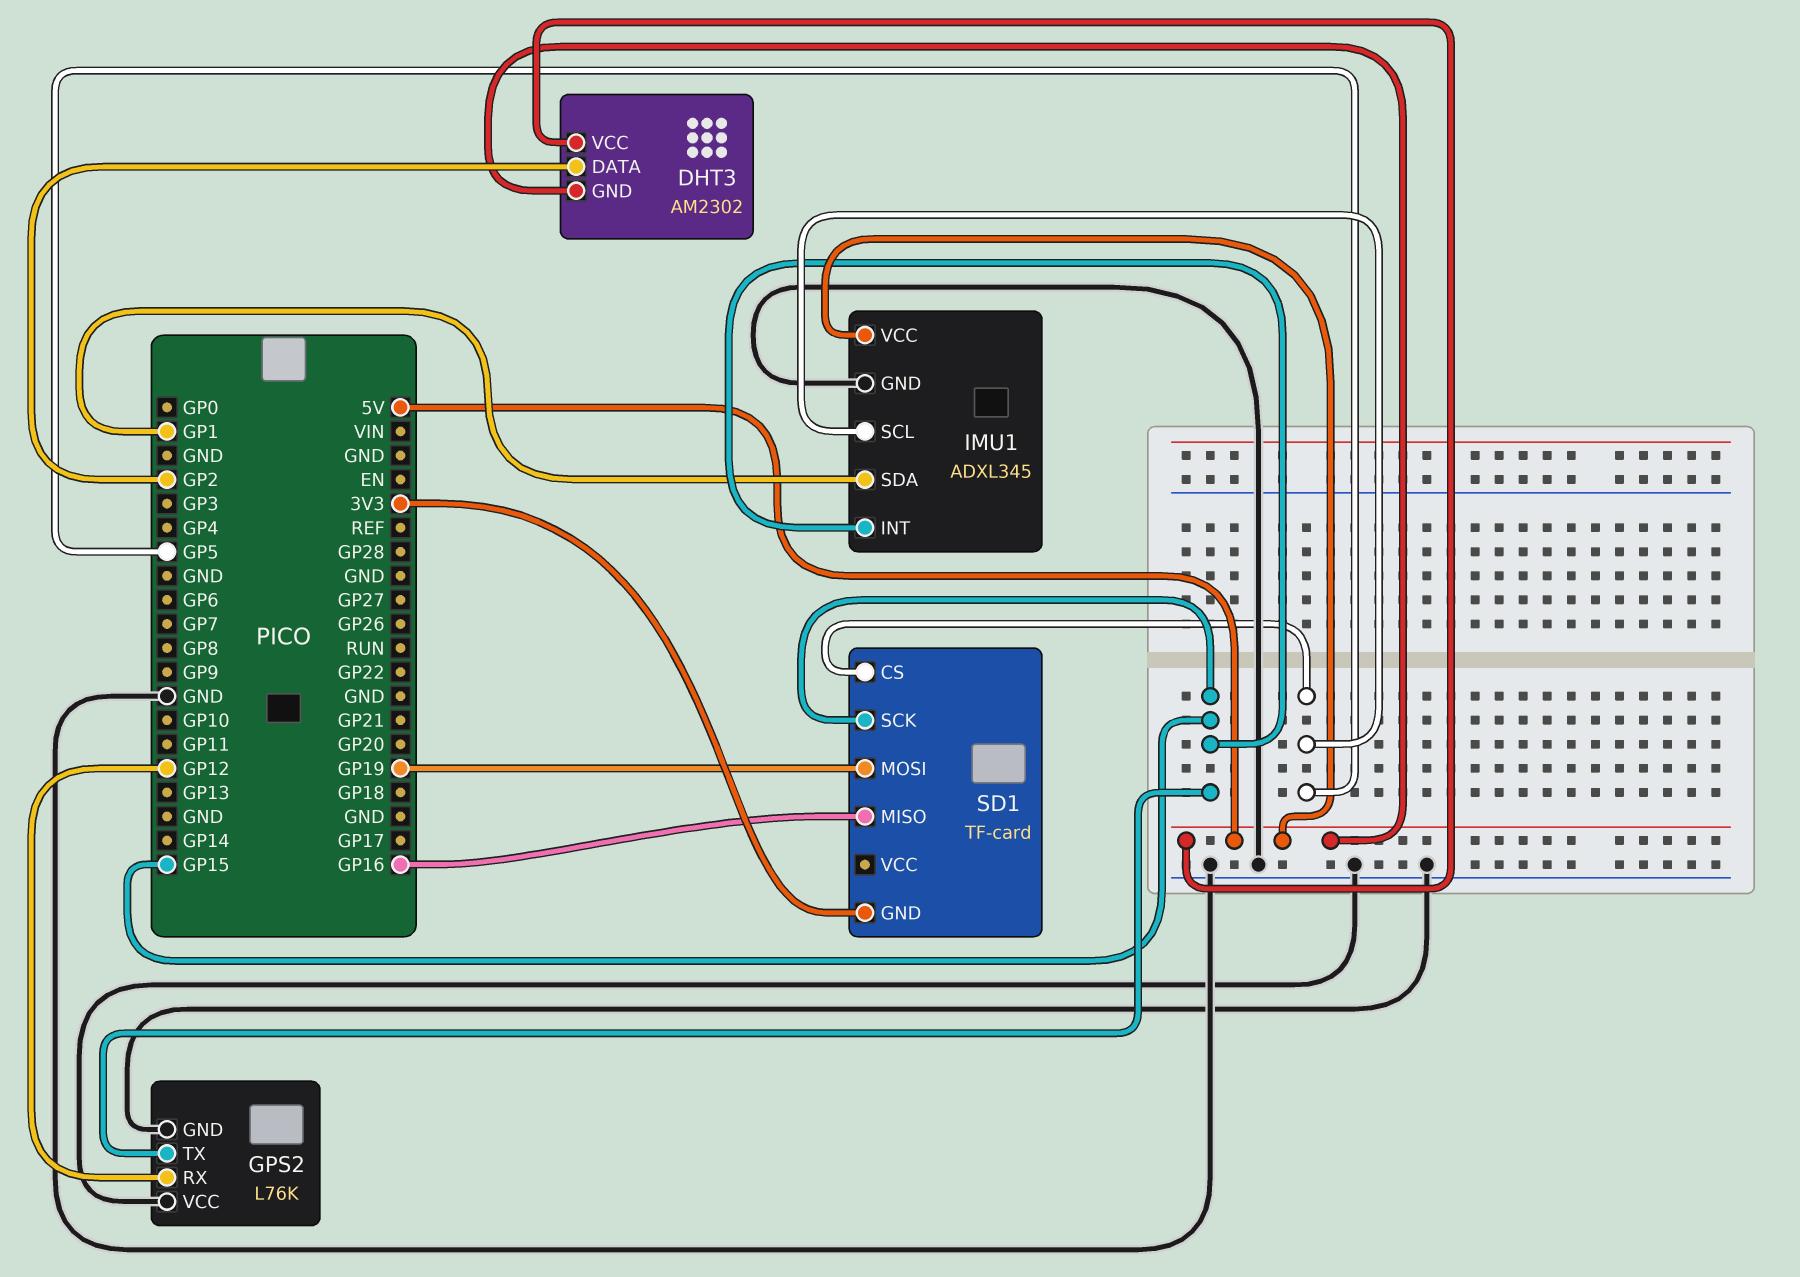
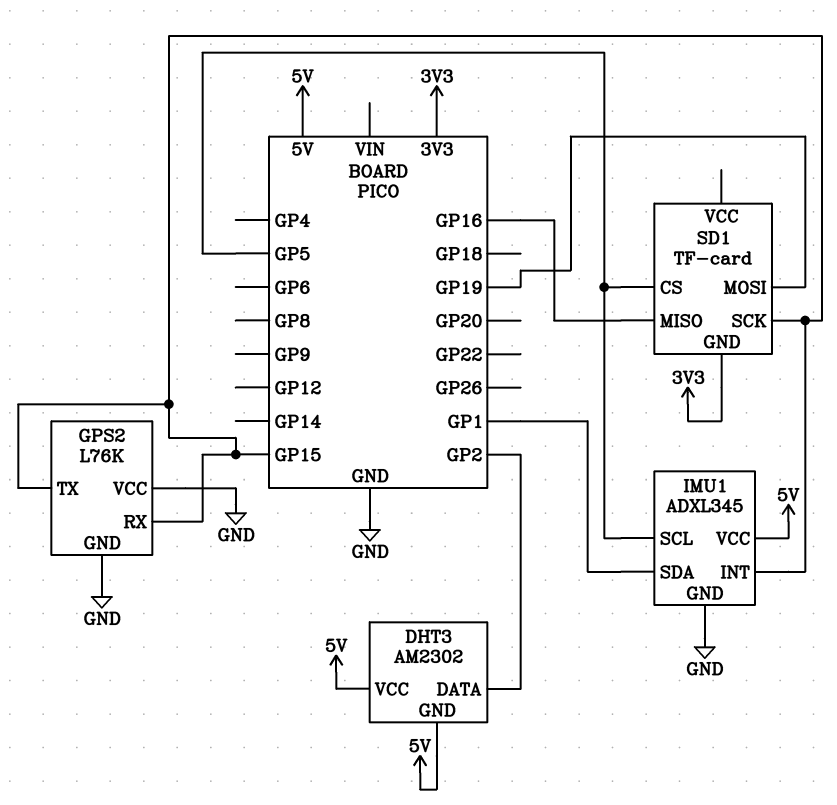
GPS2 pin RX: GP12 -> GP15

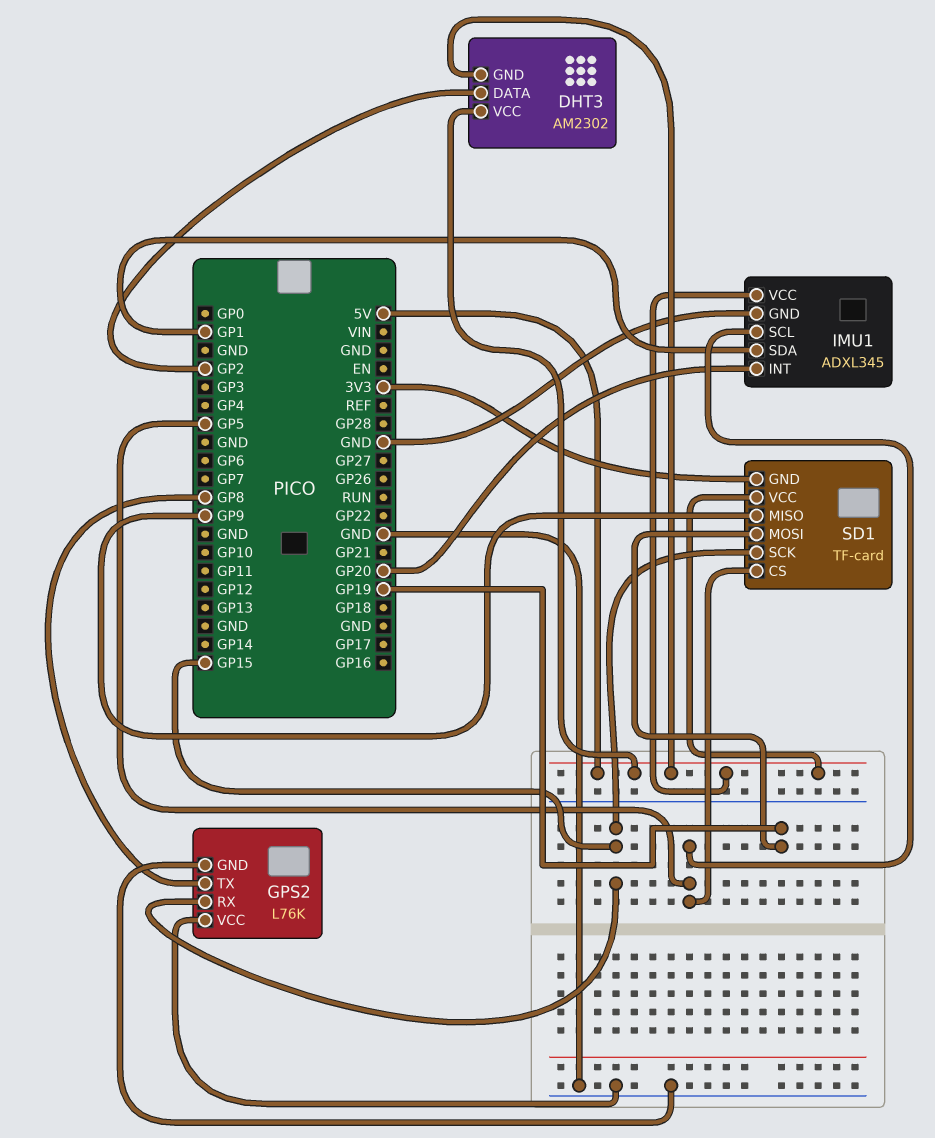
GPS2 pin TX: GP15 -> GP8
IMU1 pin INT: GP15 -> GP20
SD1 pin MISO: GP16 -> GP9
SD1 pin VCC: none -> 5V

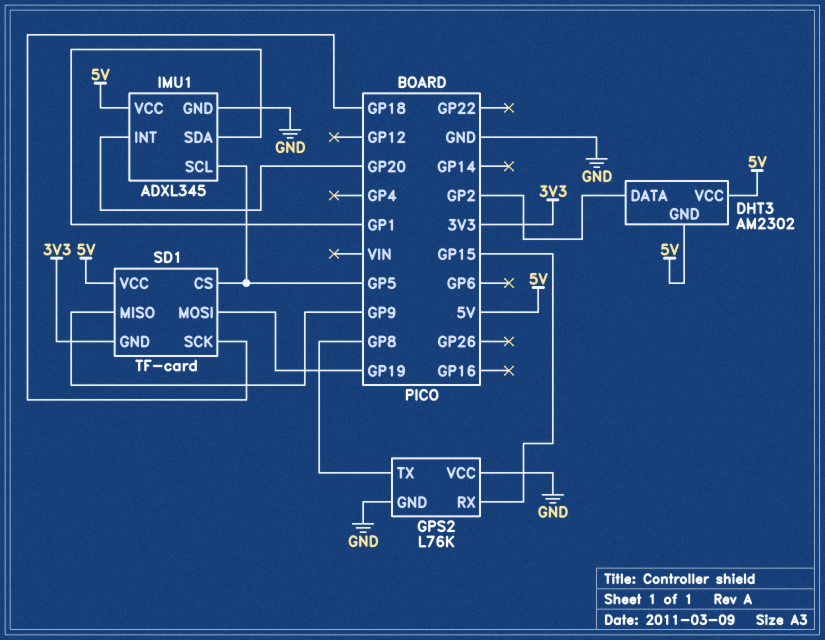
SD1 pin SCK: GP15 -> GP18

